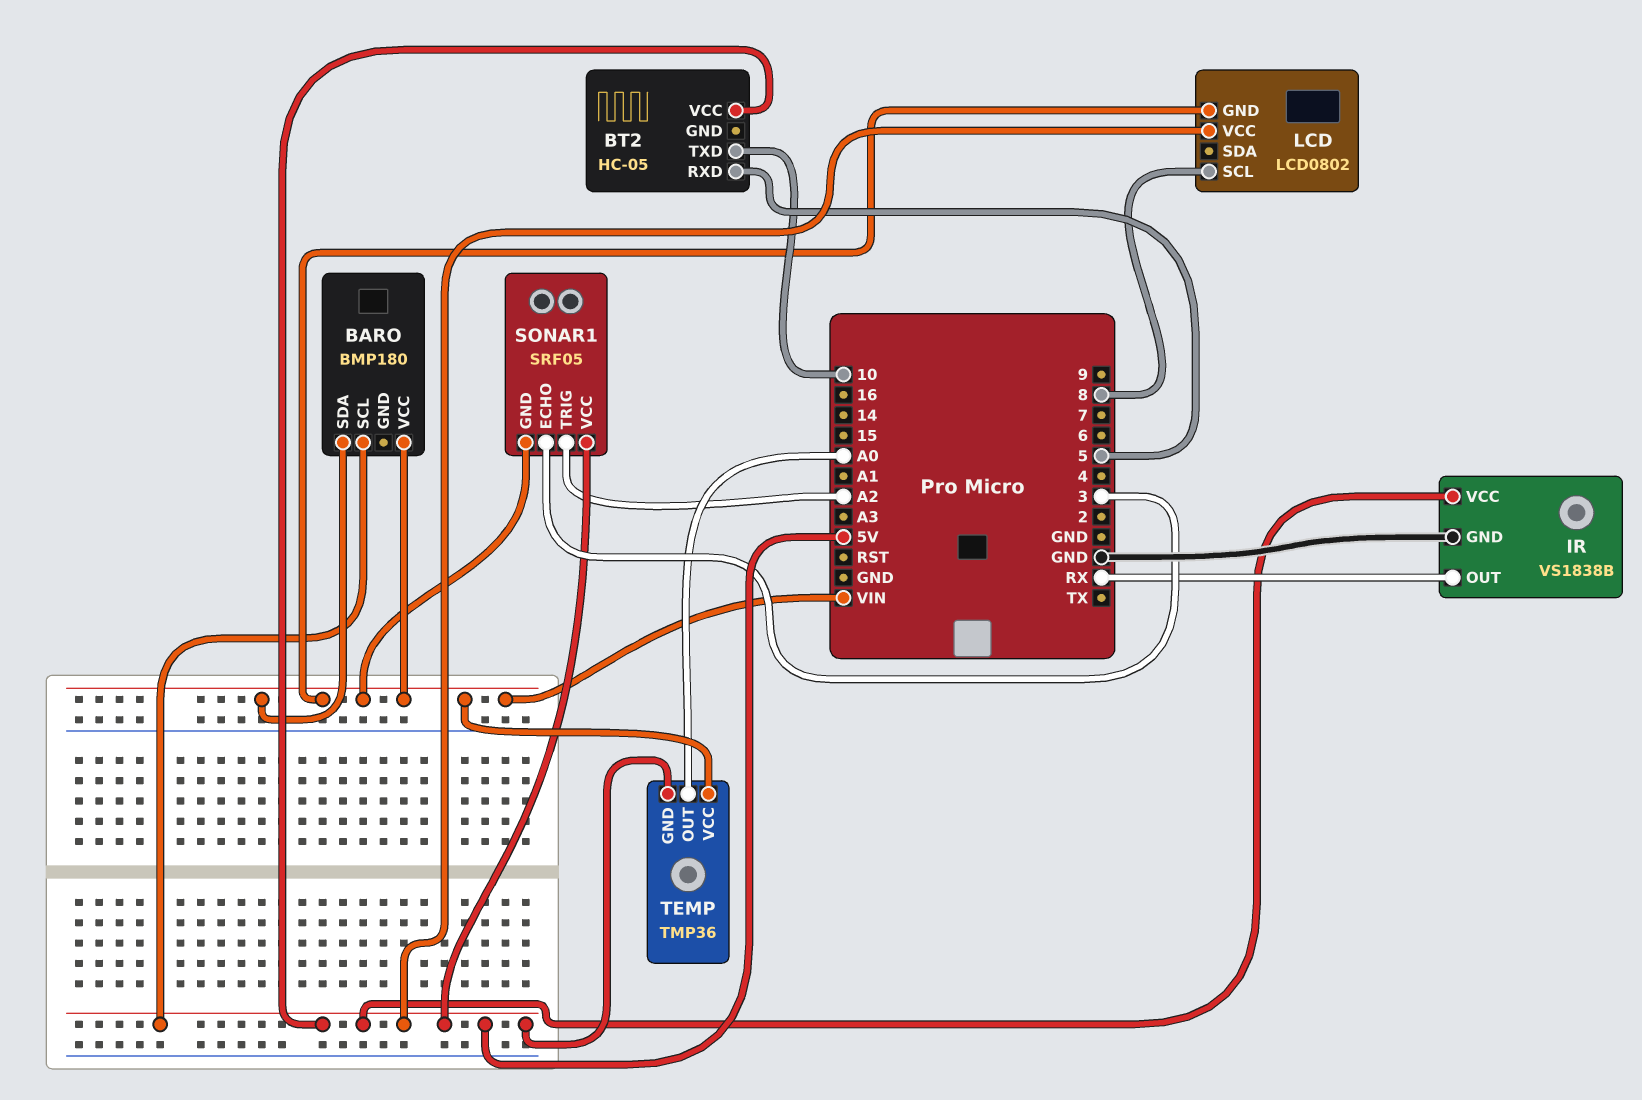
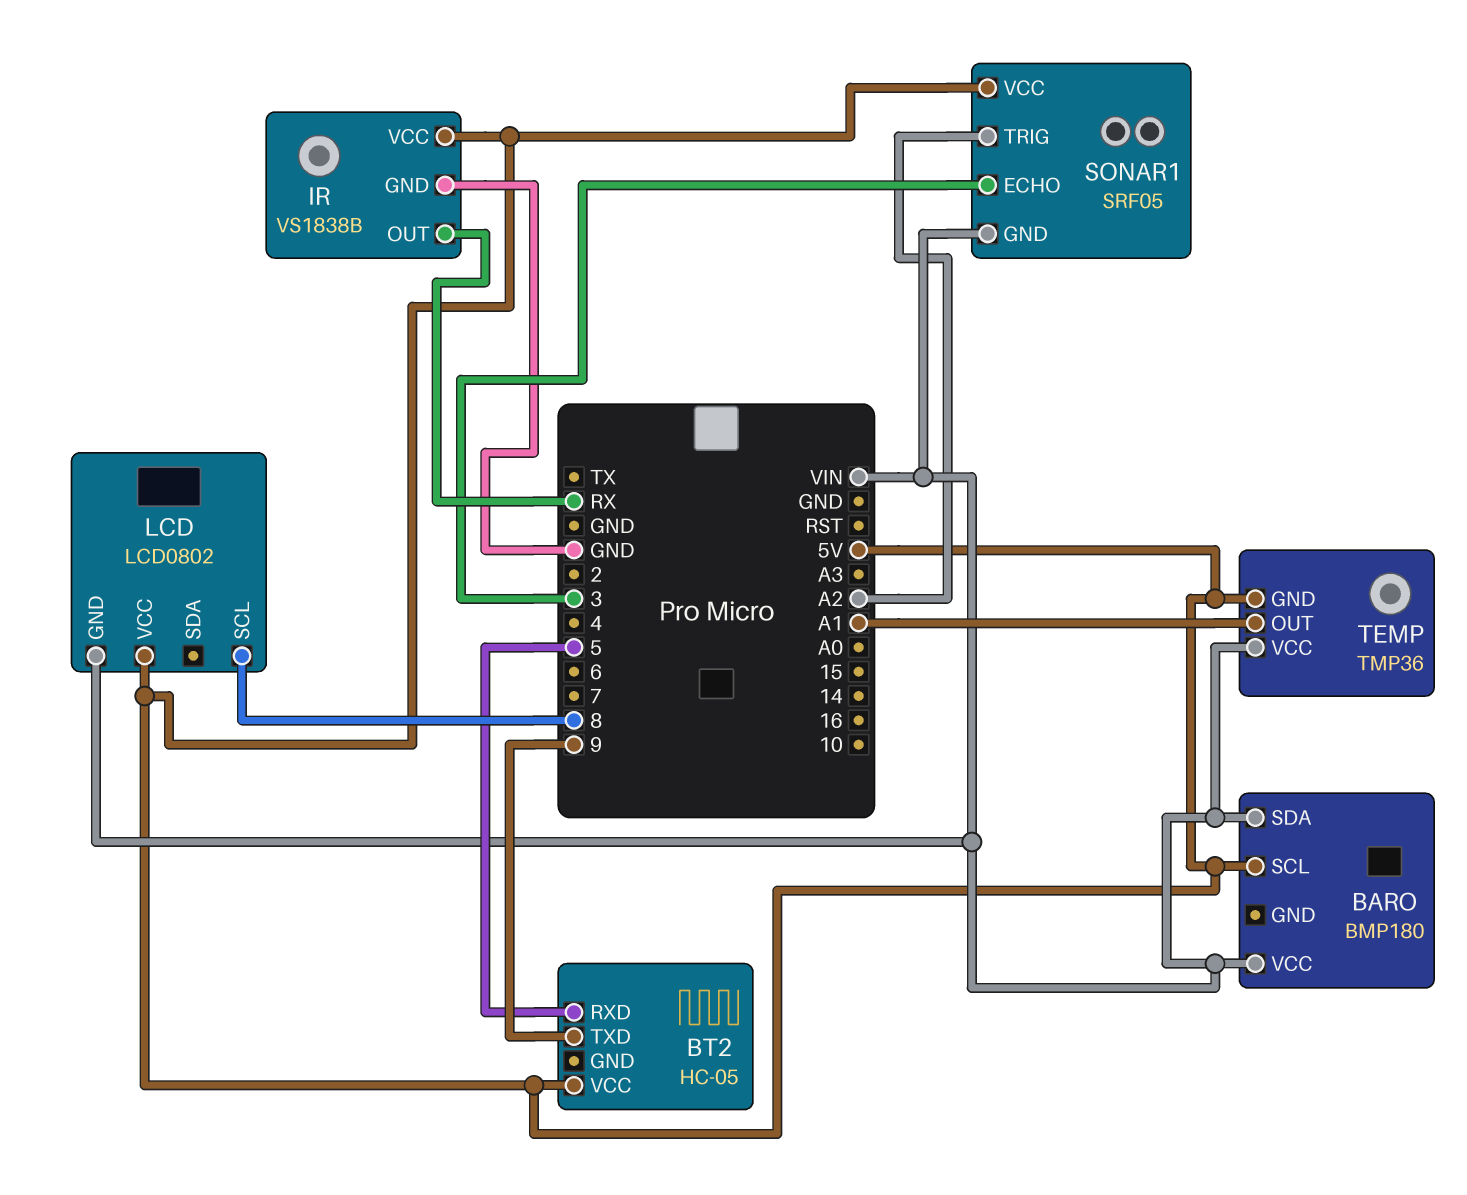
BT2 pin TXD: 10 -> 9
TEMP pin OUT: A0 -> A1

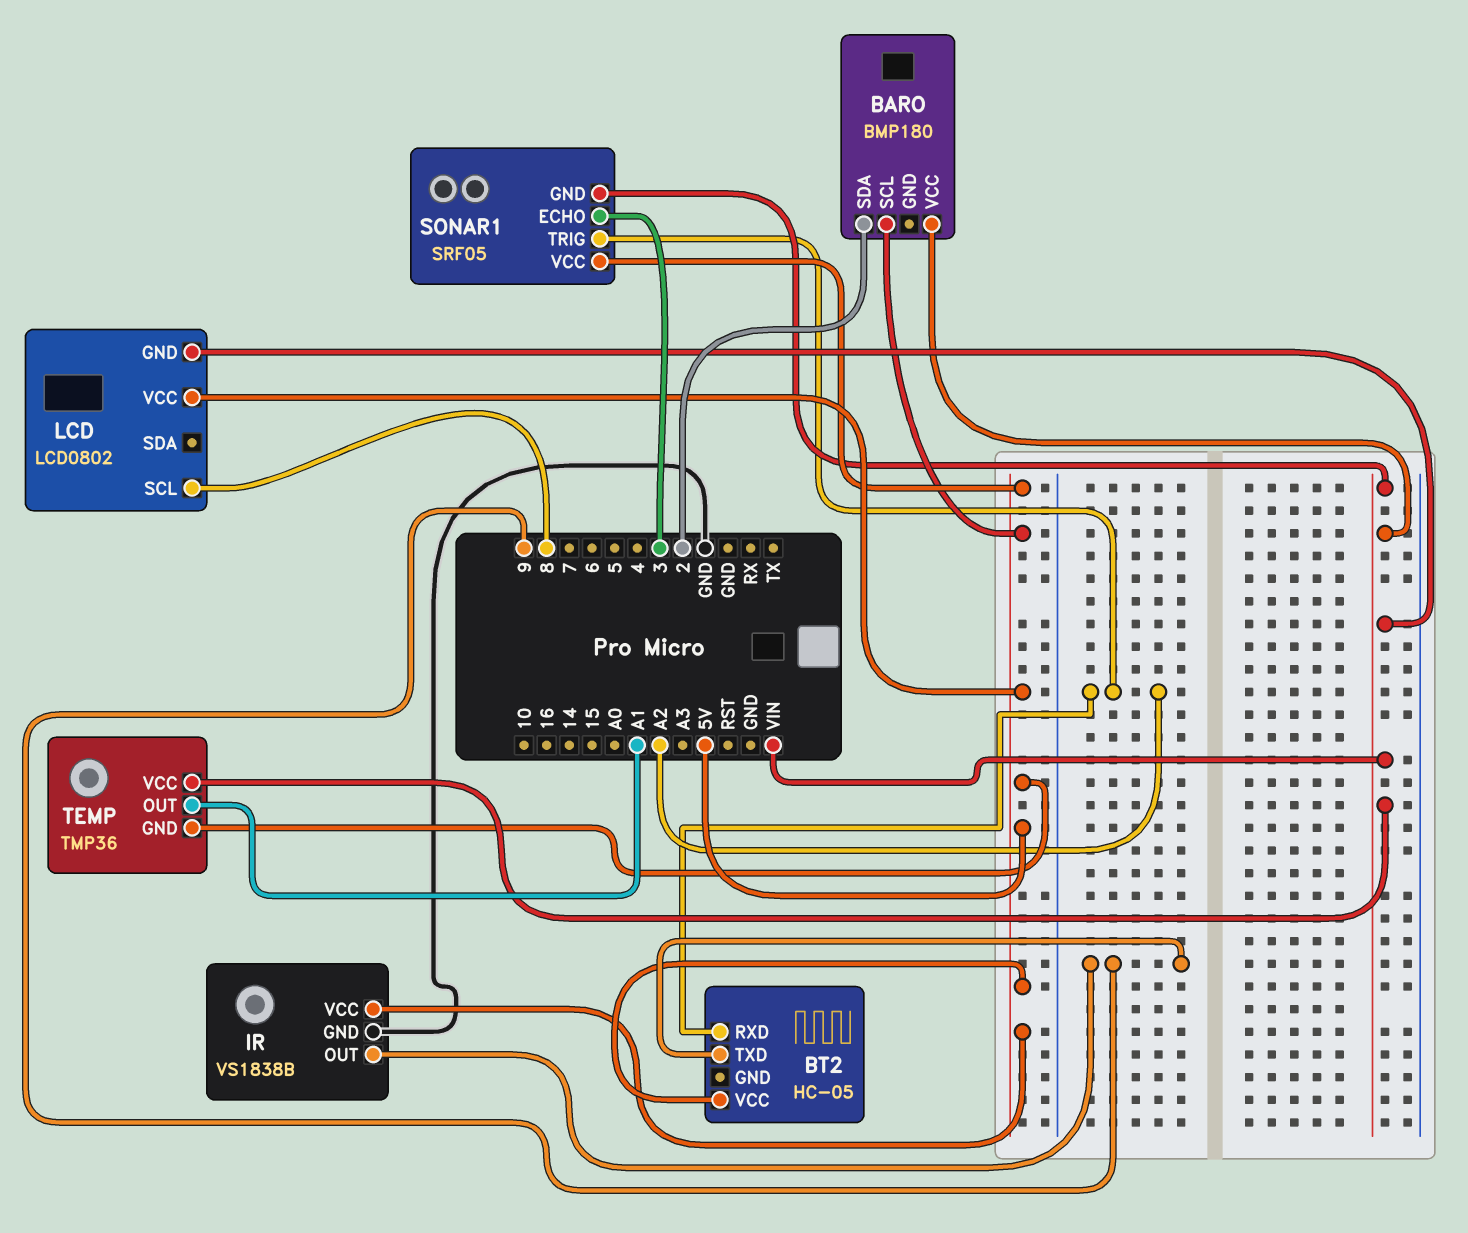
BARO pin SDA: VIN -> 2
BT2 pin RXD: 5 -> A2
IR pin OUT: RX -> 9

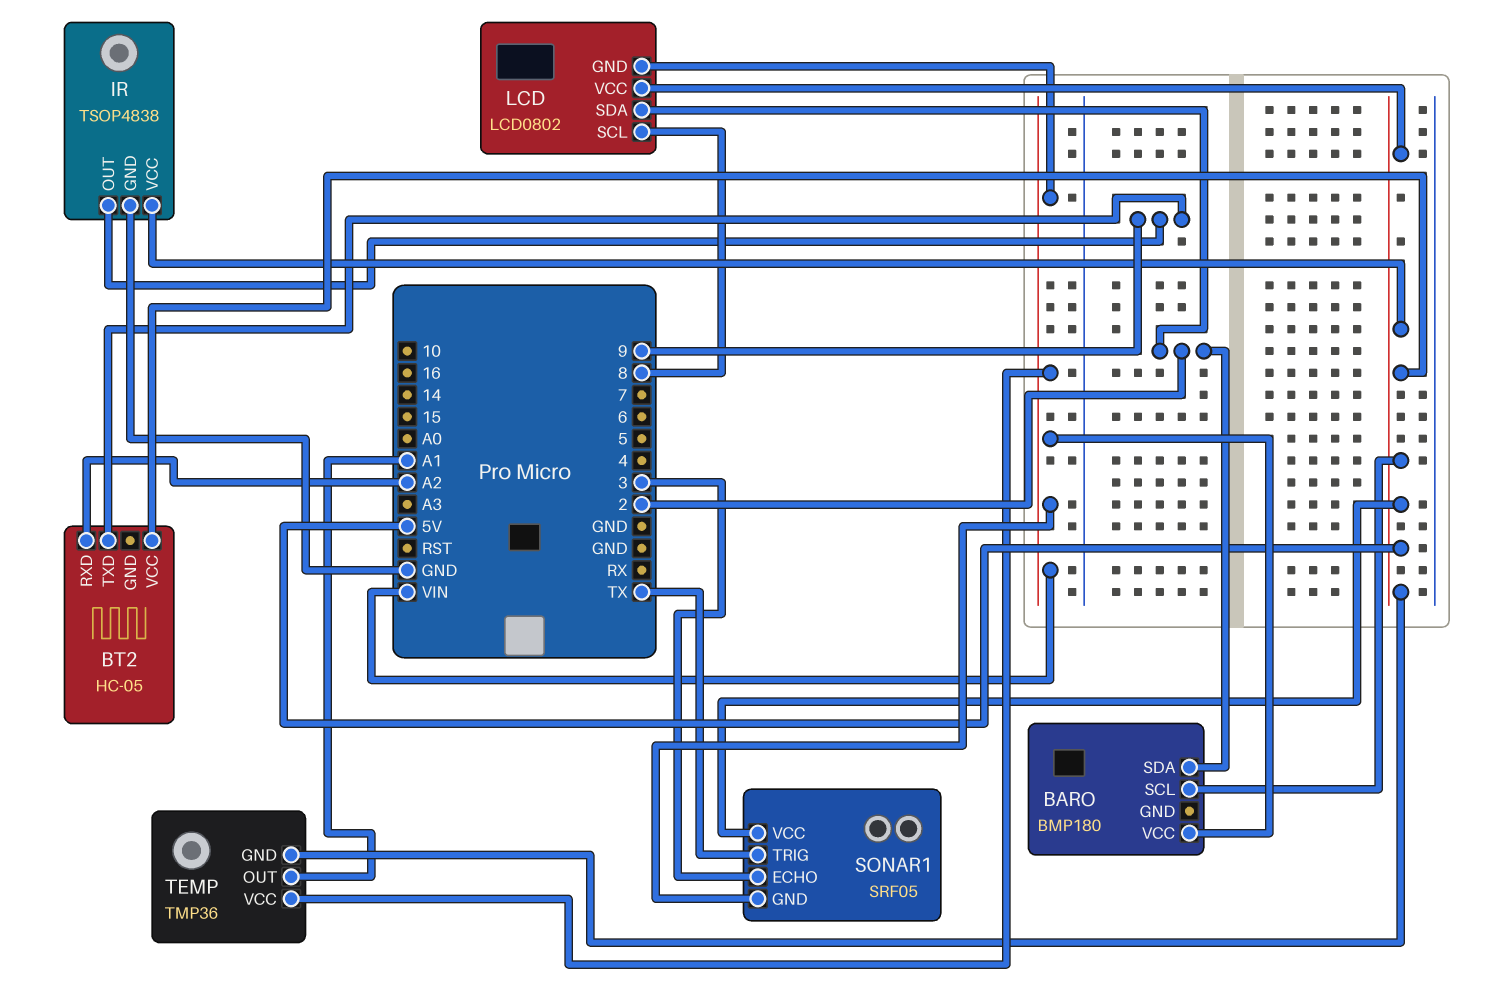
IR: VS1838B -> TSOP4838
LCD pin SDA: none -> 2
SONAR1 pin TRIG: A2 -> TX

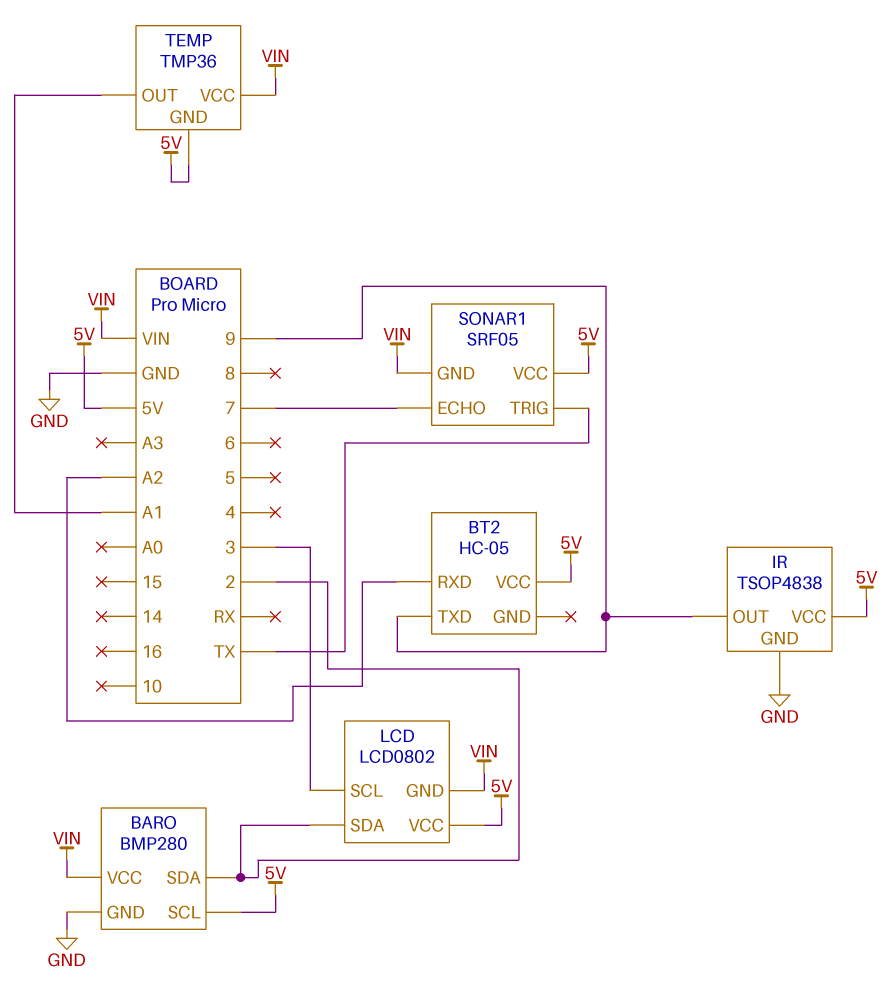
BARO: BMP180 -> BMP280
BARO pin GND: none -> GND
LCD pin SCL: 8 -> 3
SONAR1 pin ECHO: 3 -> 7

